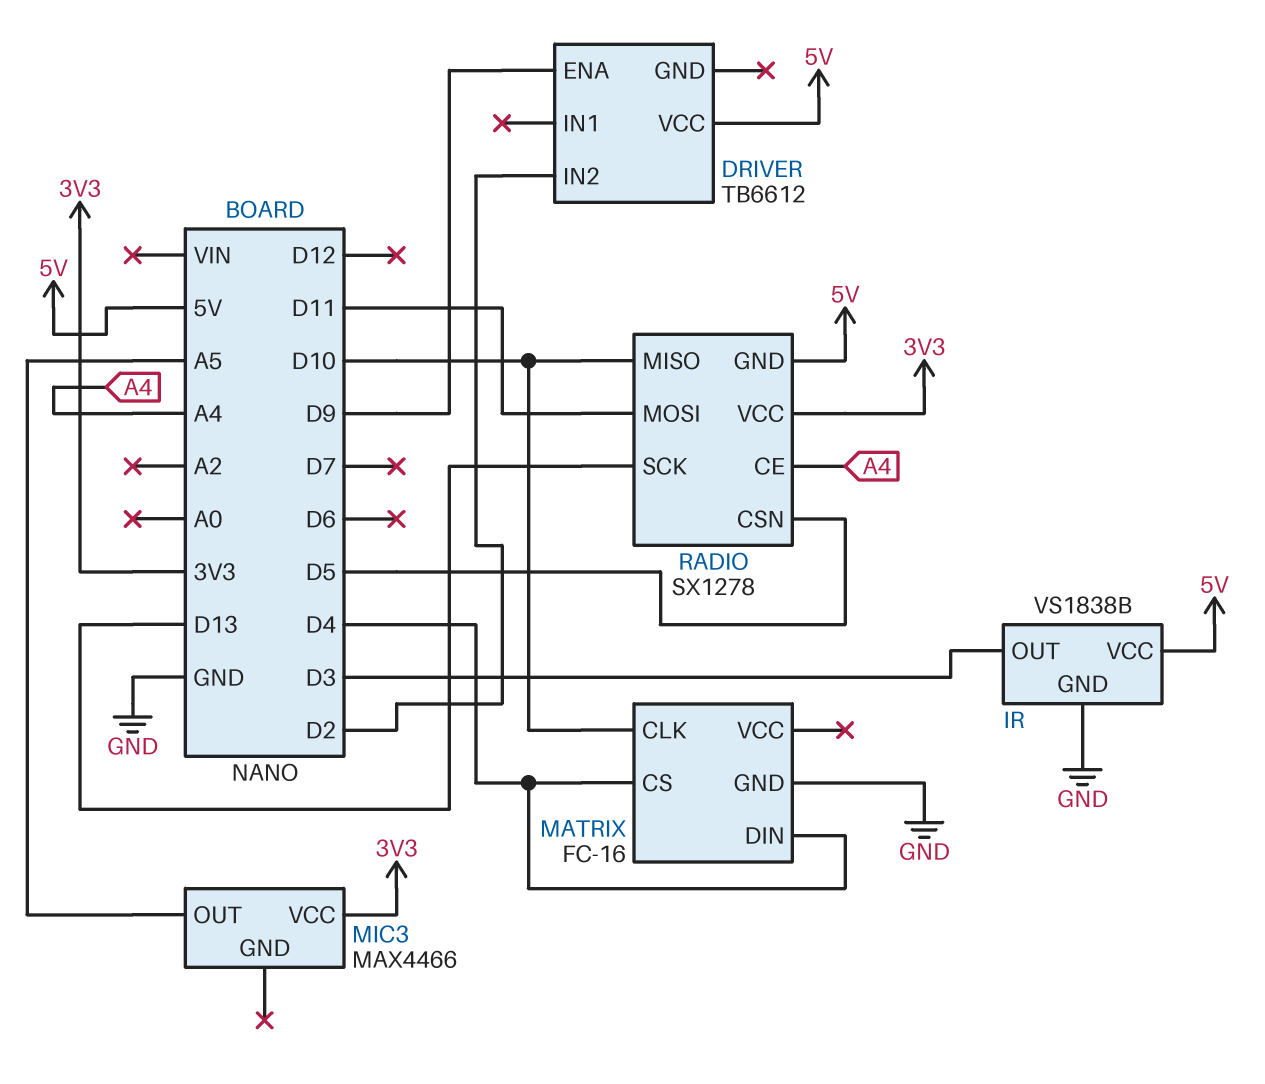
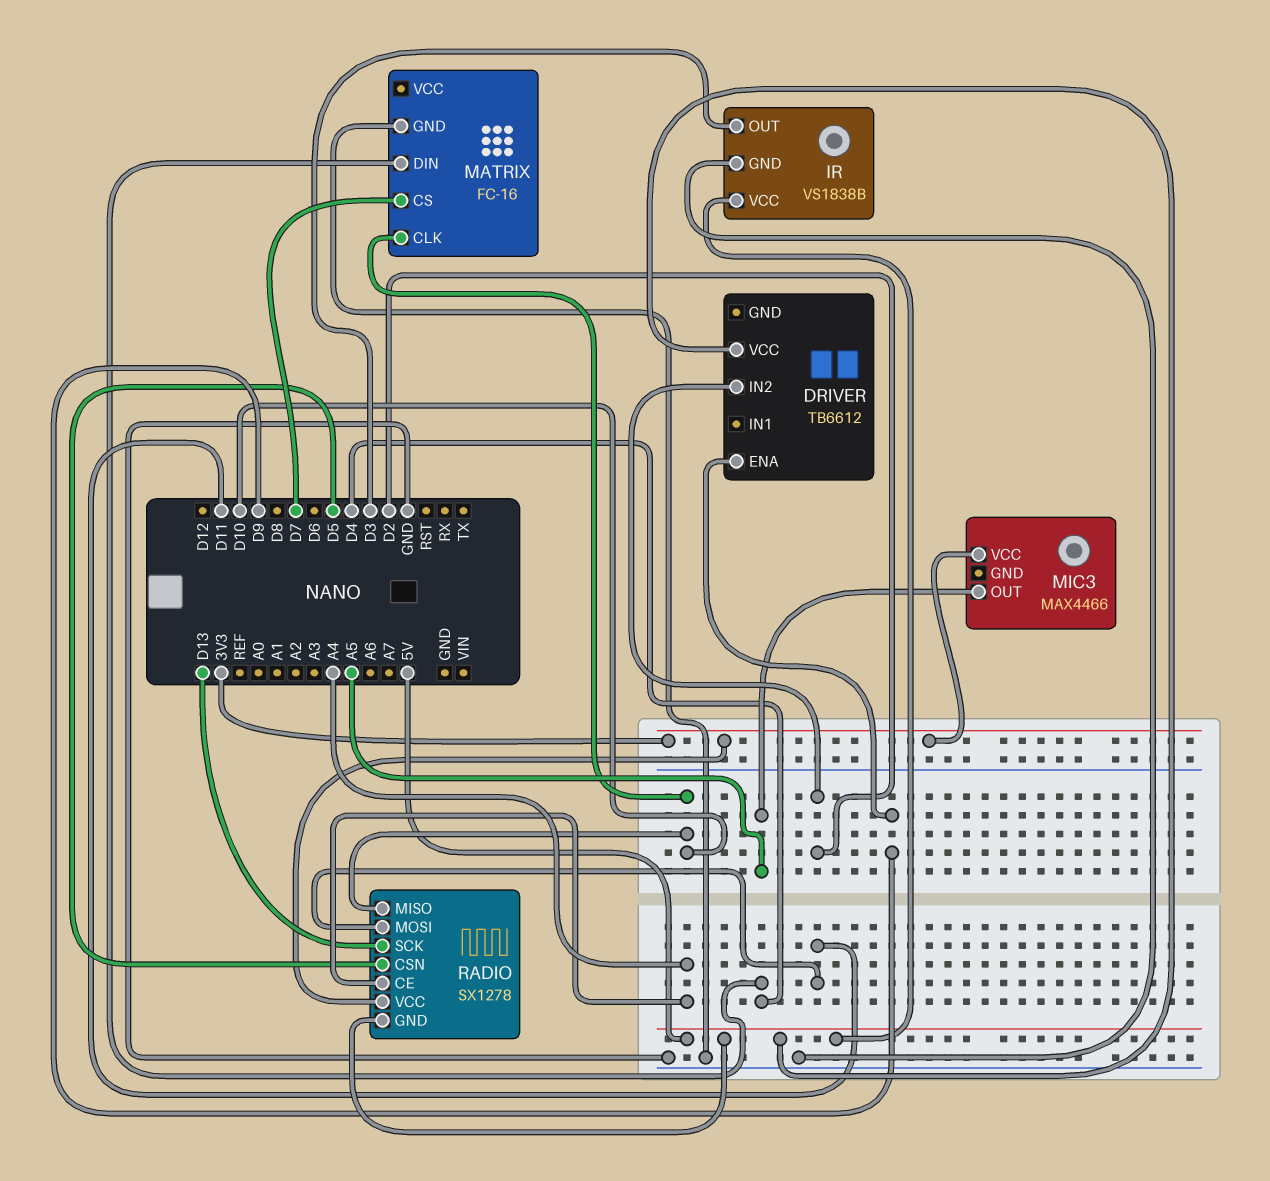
MATRIX pin CS: D4 -> D7

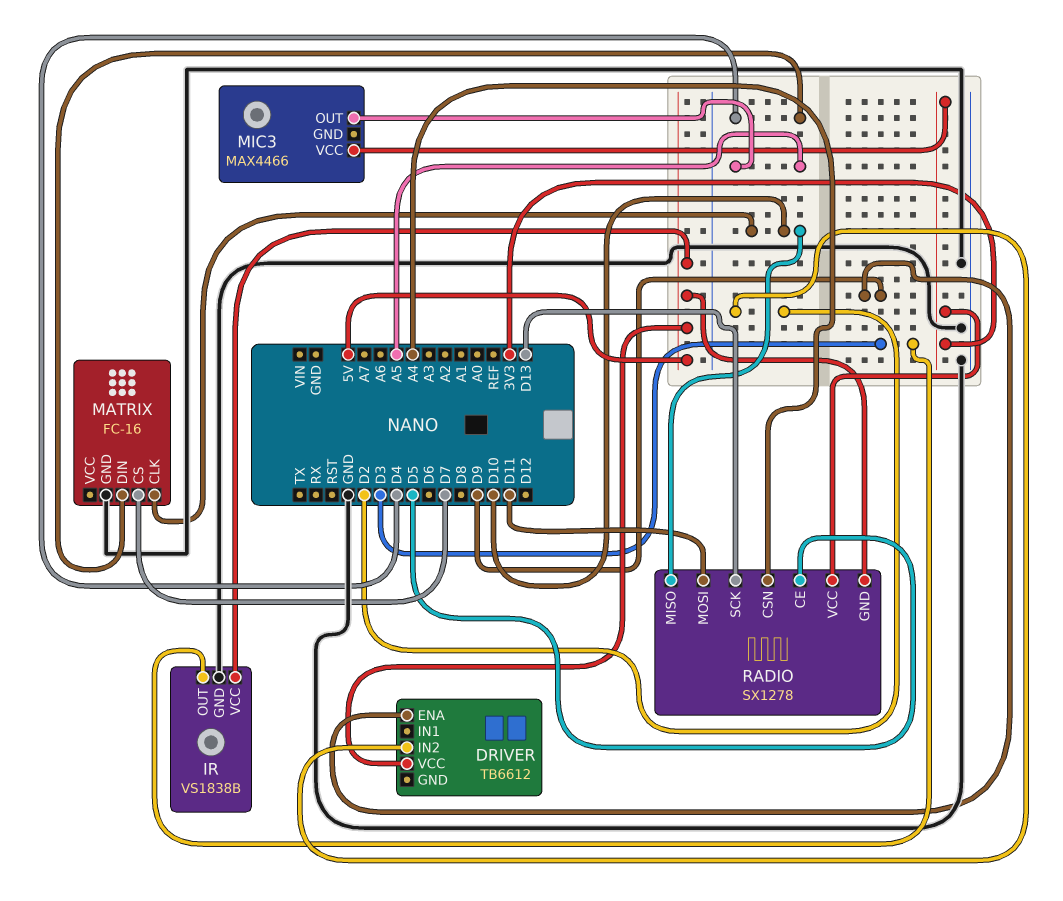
RADIO pin CE: A4 -> D5
RADIO pin CSN: D5 -> A4

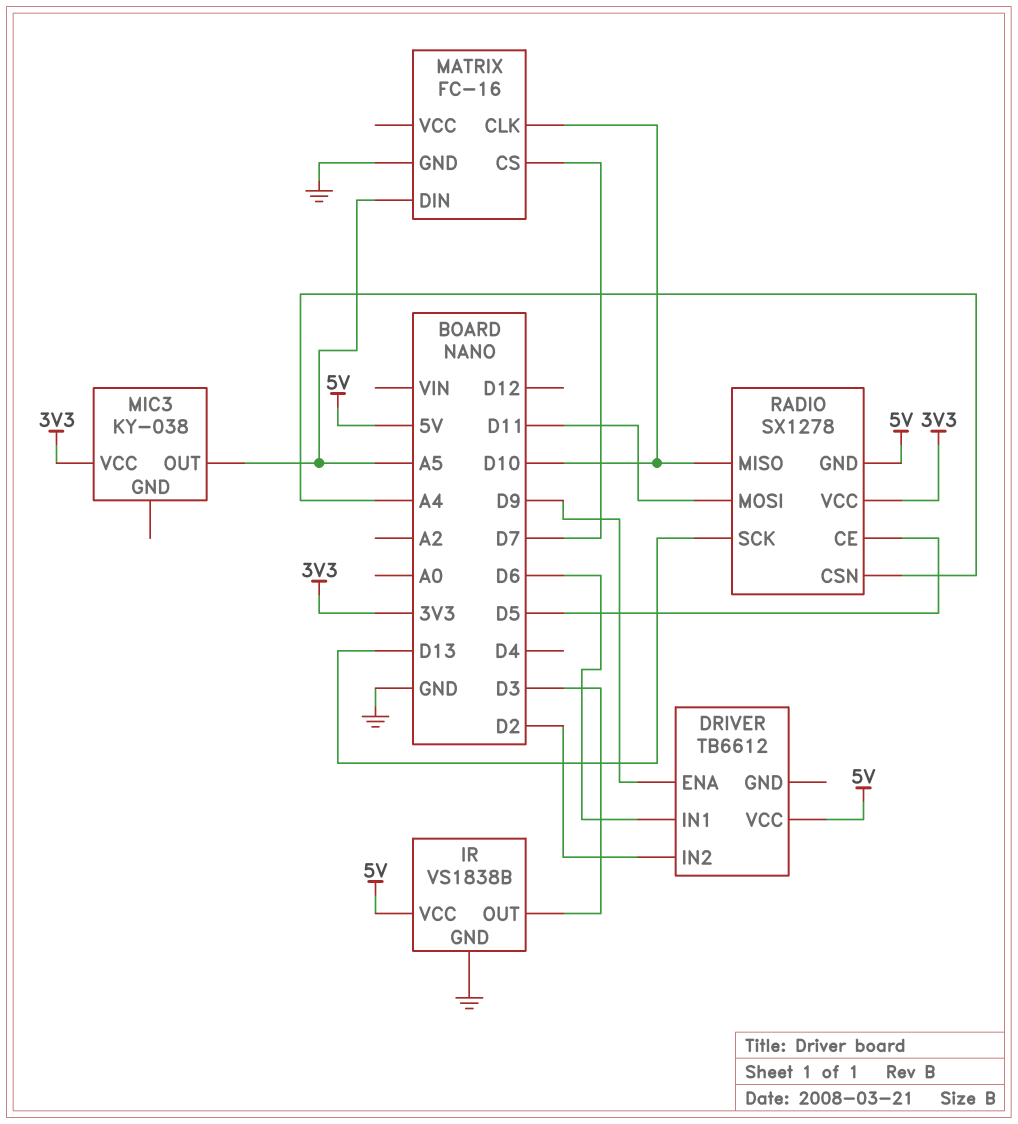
DRIVER pin IN1: none -> D6
MATRIX pin DIN: D4 -> A5
MIC3: MAX4466 -> KY-038

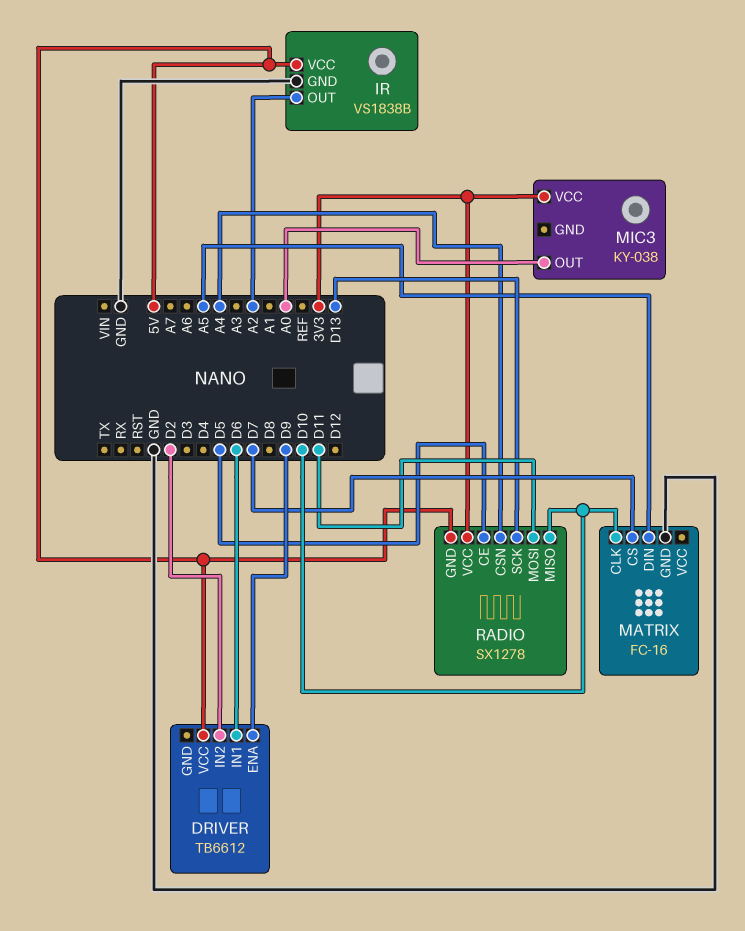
IR pin OUT: D3 -> A2
MIC3 pin OUT: A5 -> A0

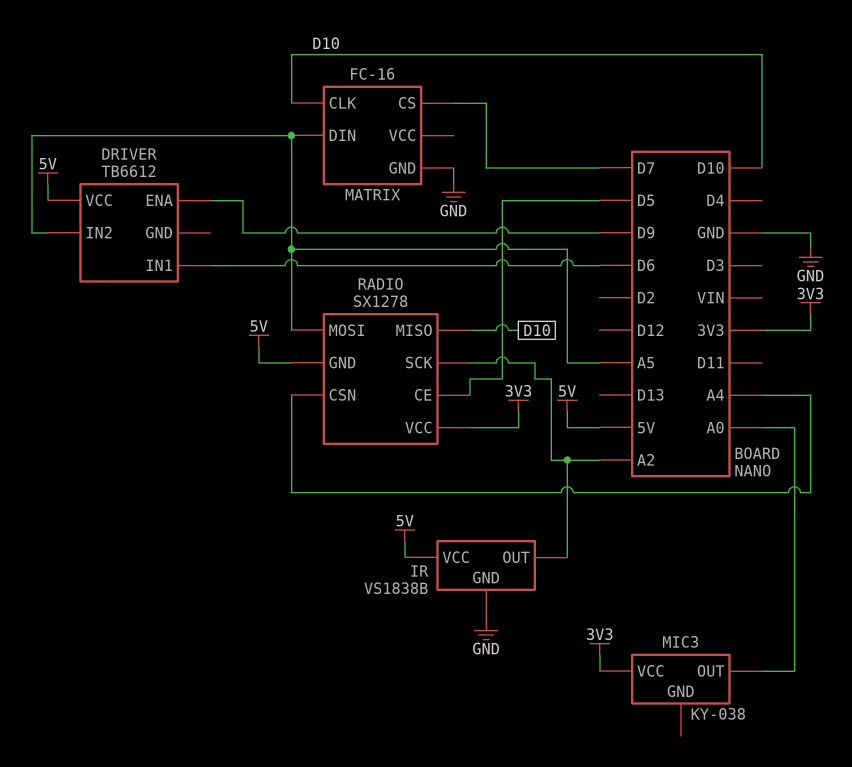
DRIVER pin IN2: D2 -> A5
RADIO pin MOSI: D11 -> A5
RADIO pin SCK: D13 -> A2

